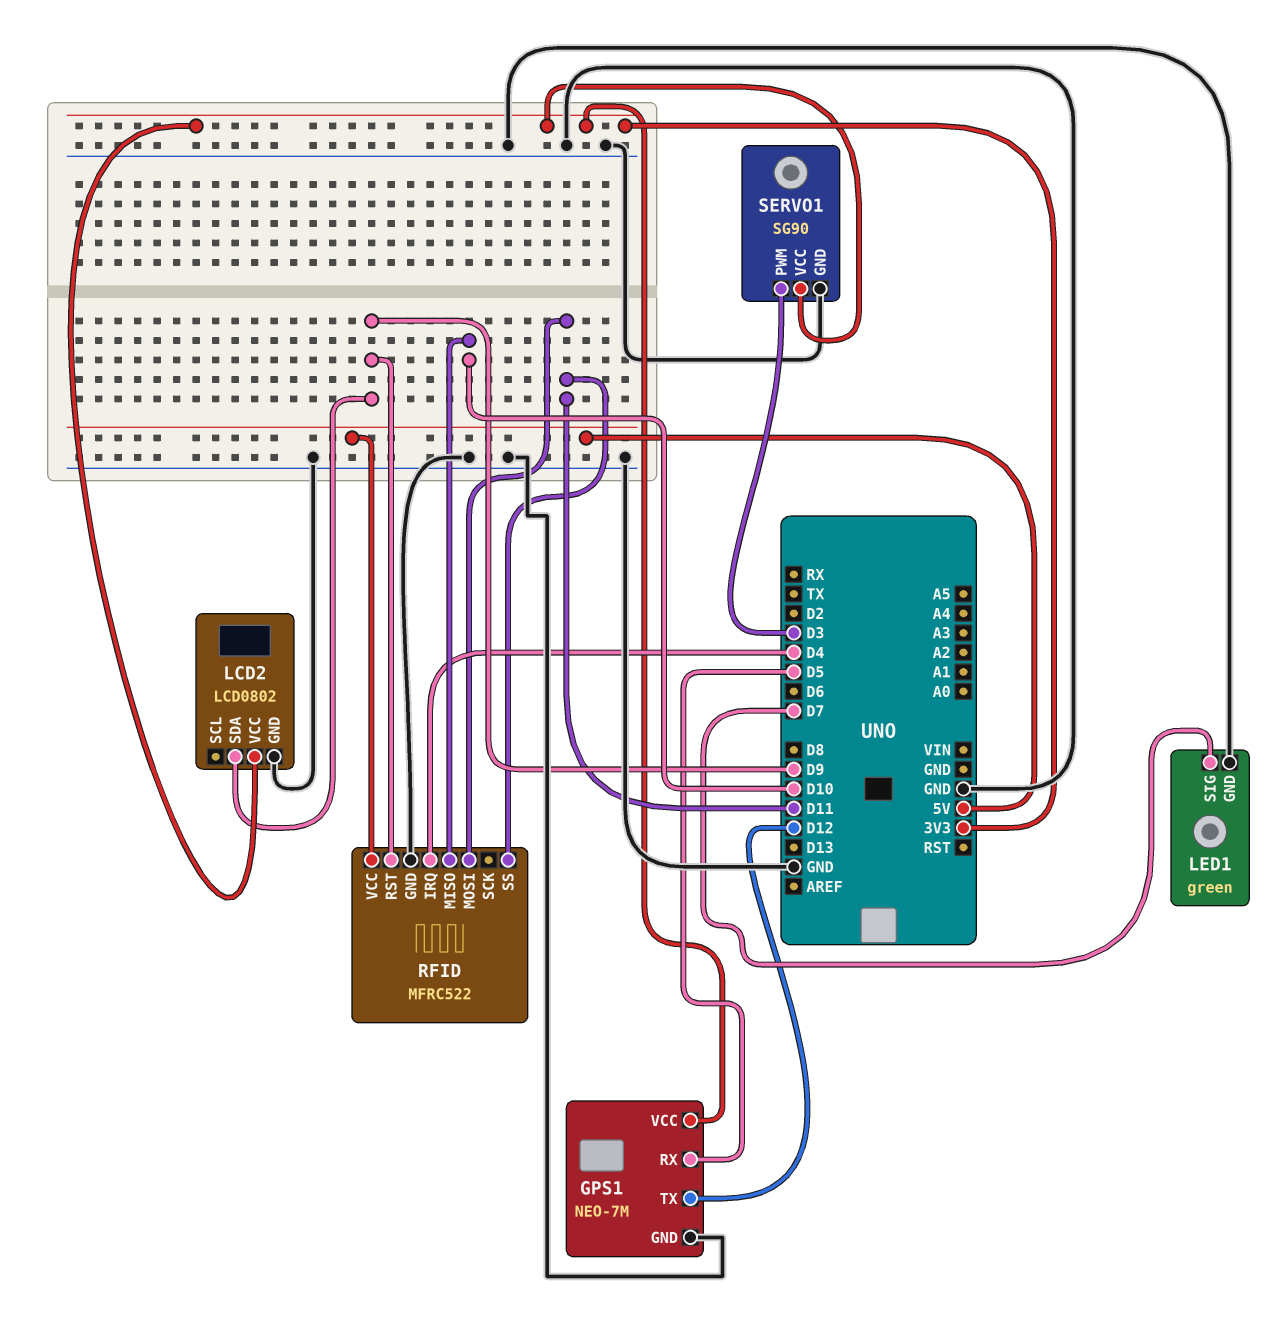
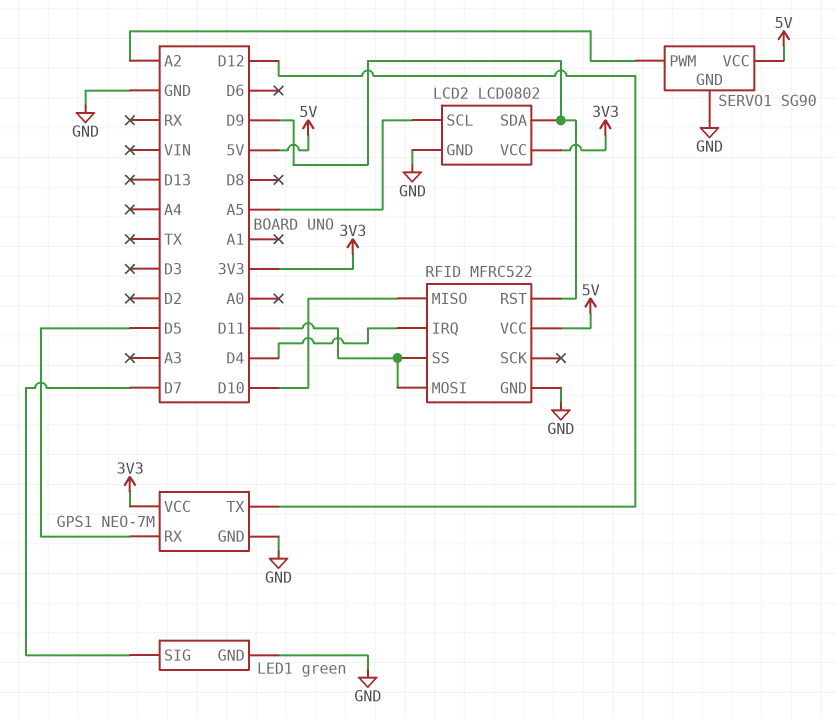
LCD2 pin SCL: none -> A5
SERVO1 pin PWM: D3 -> A2
SERVO1 pin VCC: 3V3 -> 5V

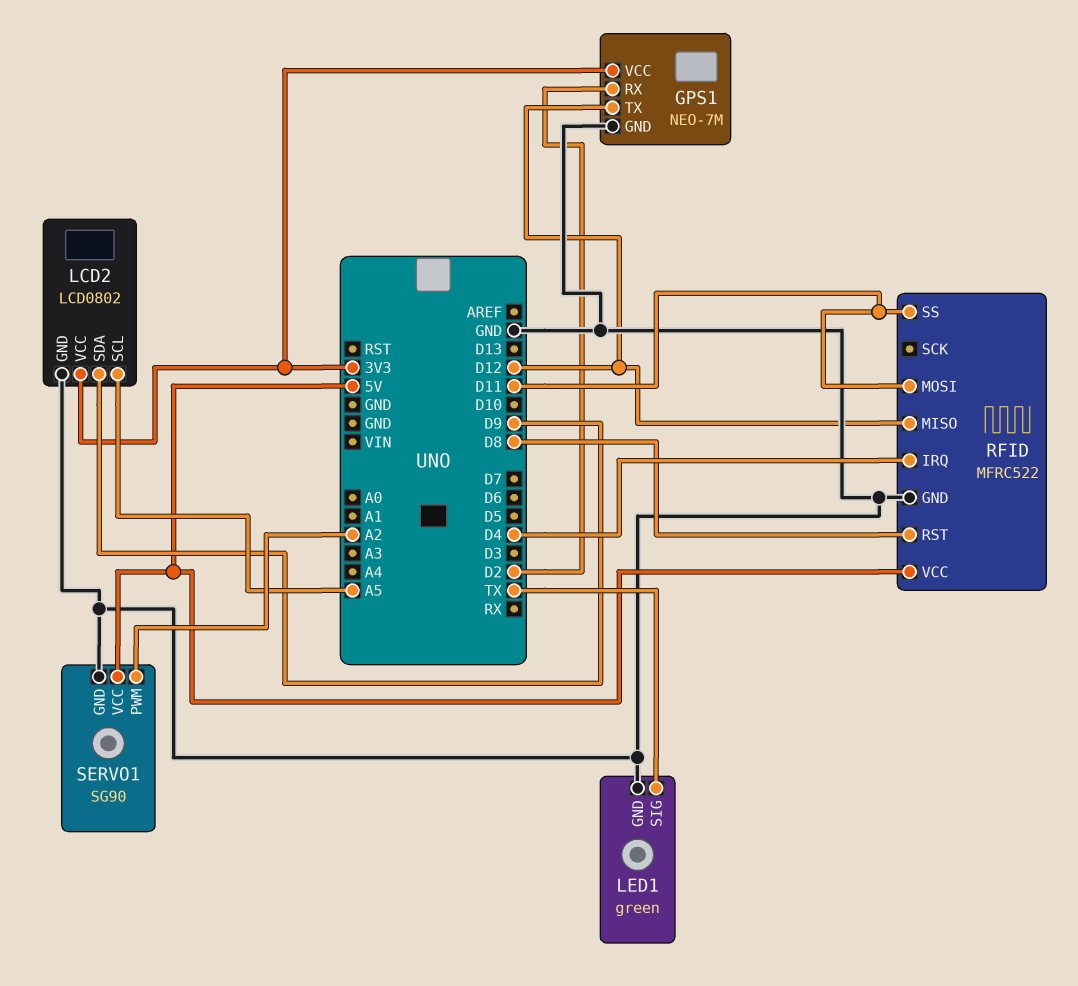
GPS1 pin RX: D5 -> D2
LED1 pin SIG: D7 -> TX
RFID pin MISO: D10 -> D12
RFID pin RST: D9 -> D8

